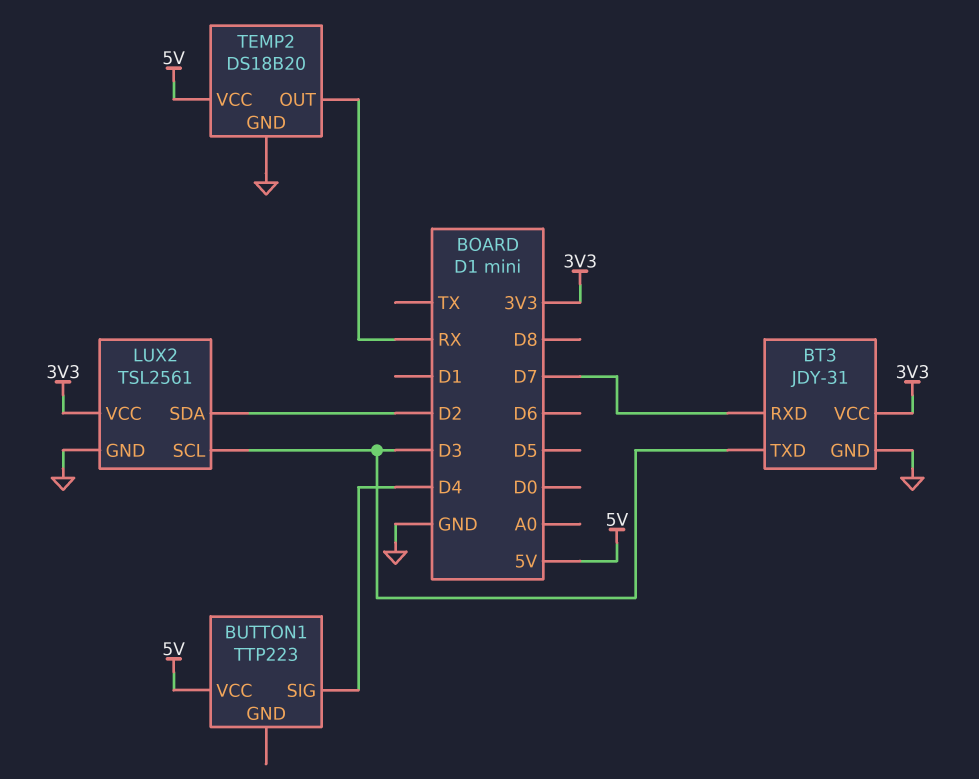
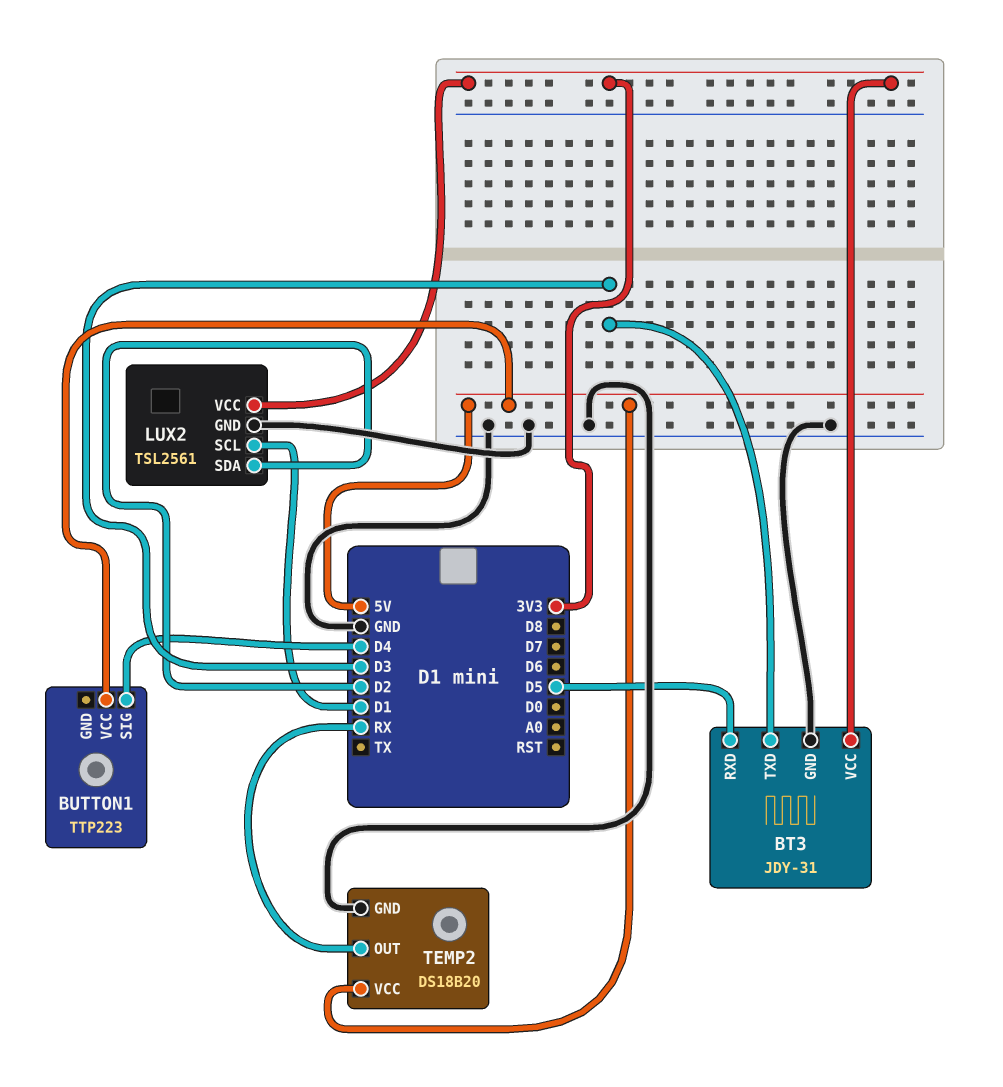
BT3 pin RXD: D7 -> D5
LUX2 pin SCL: D3 -> D1

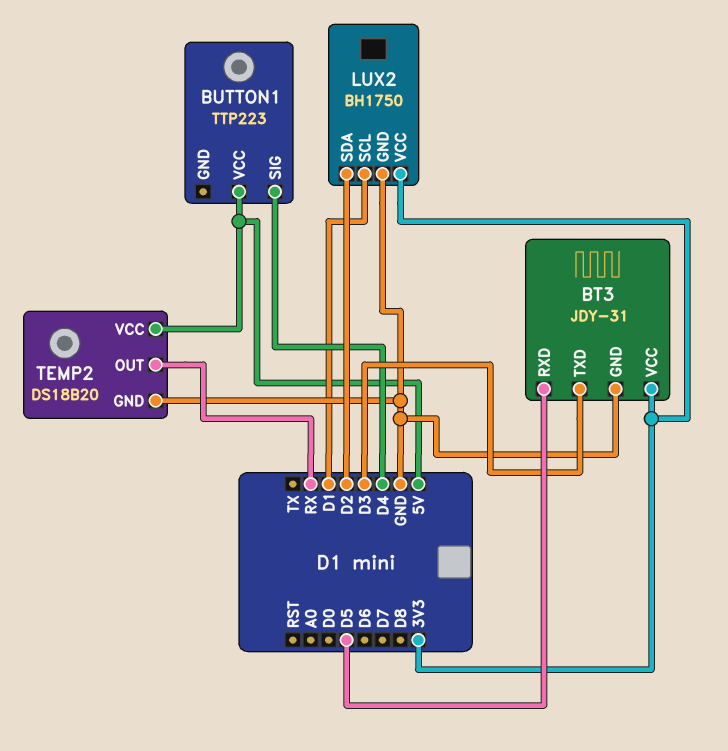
LUX2: TSL2561 -> BH1750

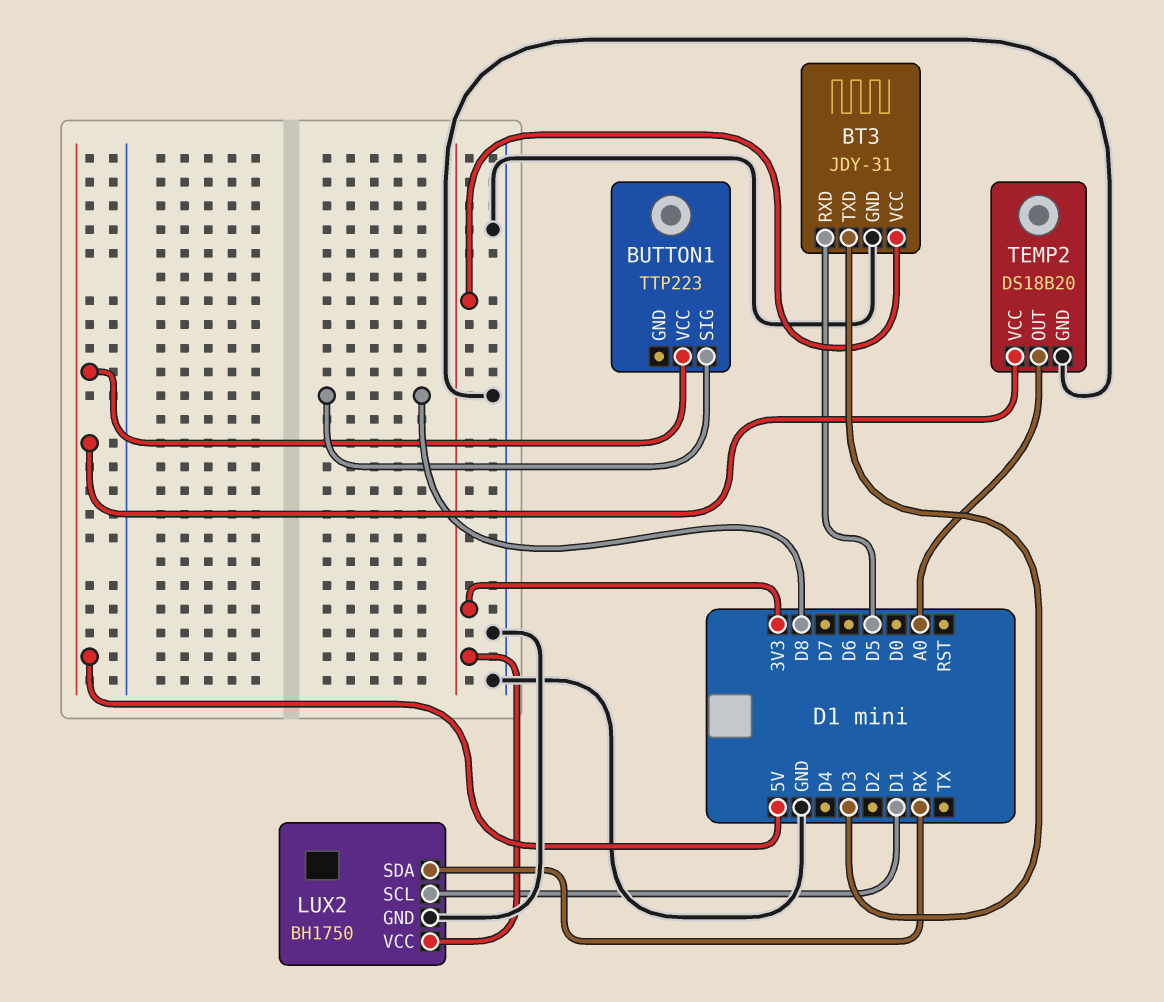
BUTTON1 pin SIG: D4 -> D8
LUX2 pin SDA: D2 -> RX
TEMP2 pin OUT: RX -> A0

